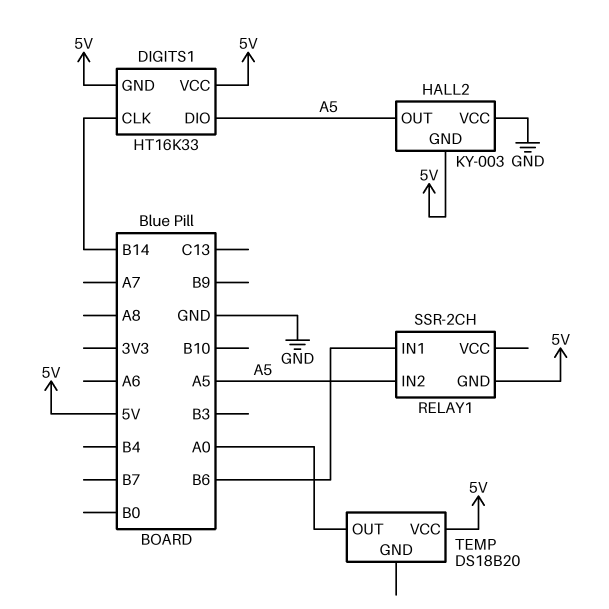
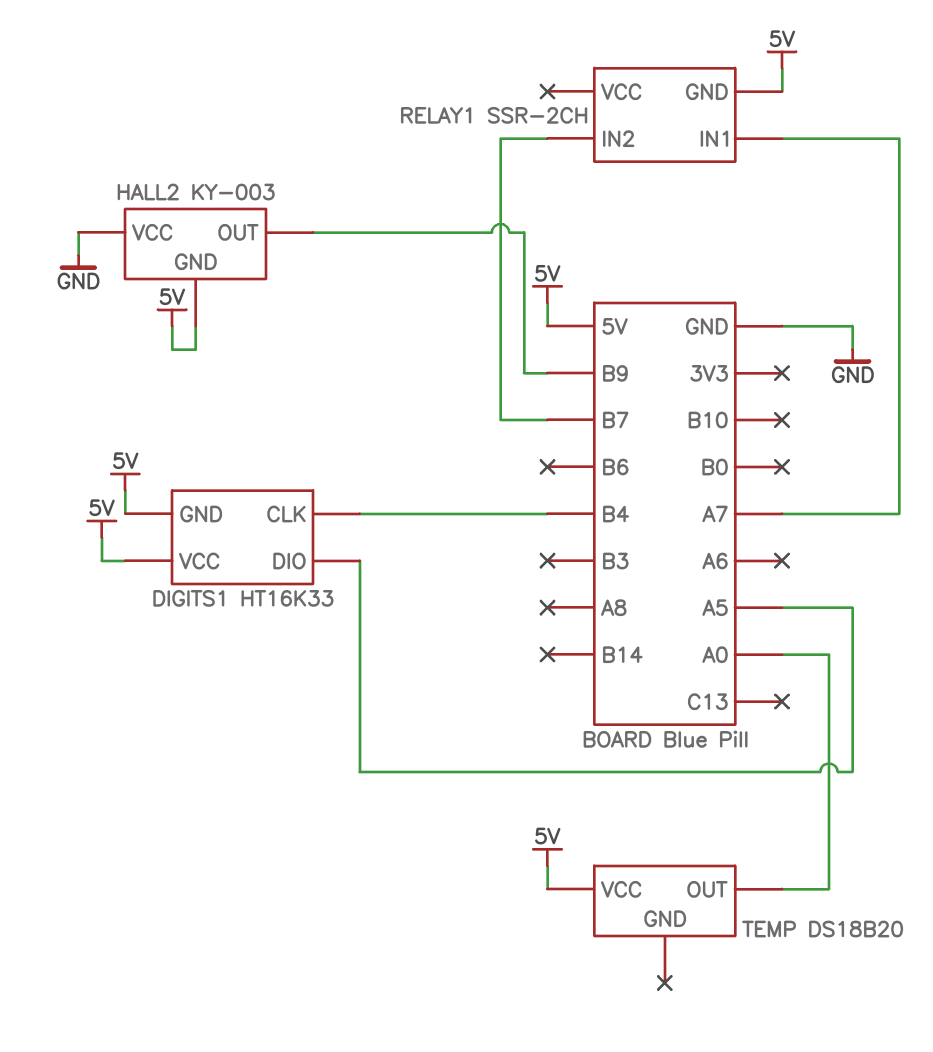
DIGITS1 pin CLK: B14 -> B4
HALL2 pin OUT: A5 -> B9
RELAY1 pin IN1: B6 -> A7
RELAY1 pin IN2: A5 -> B7

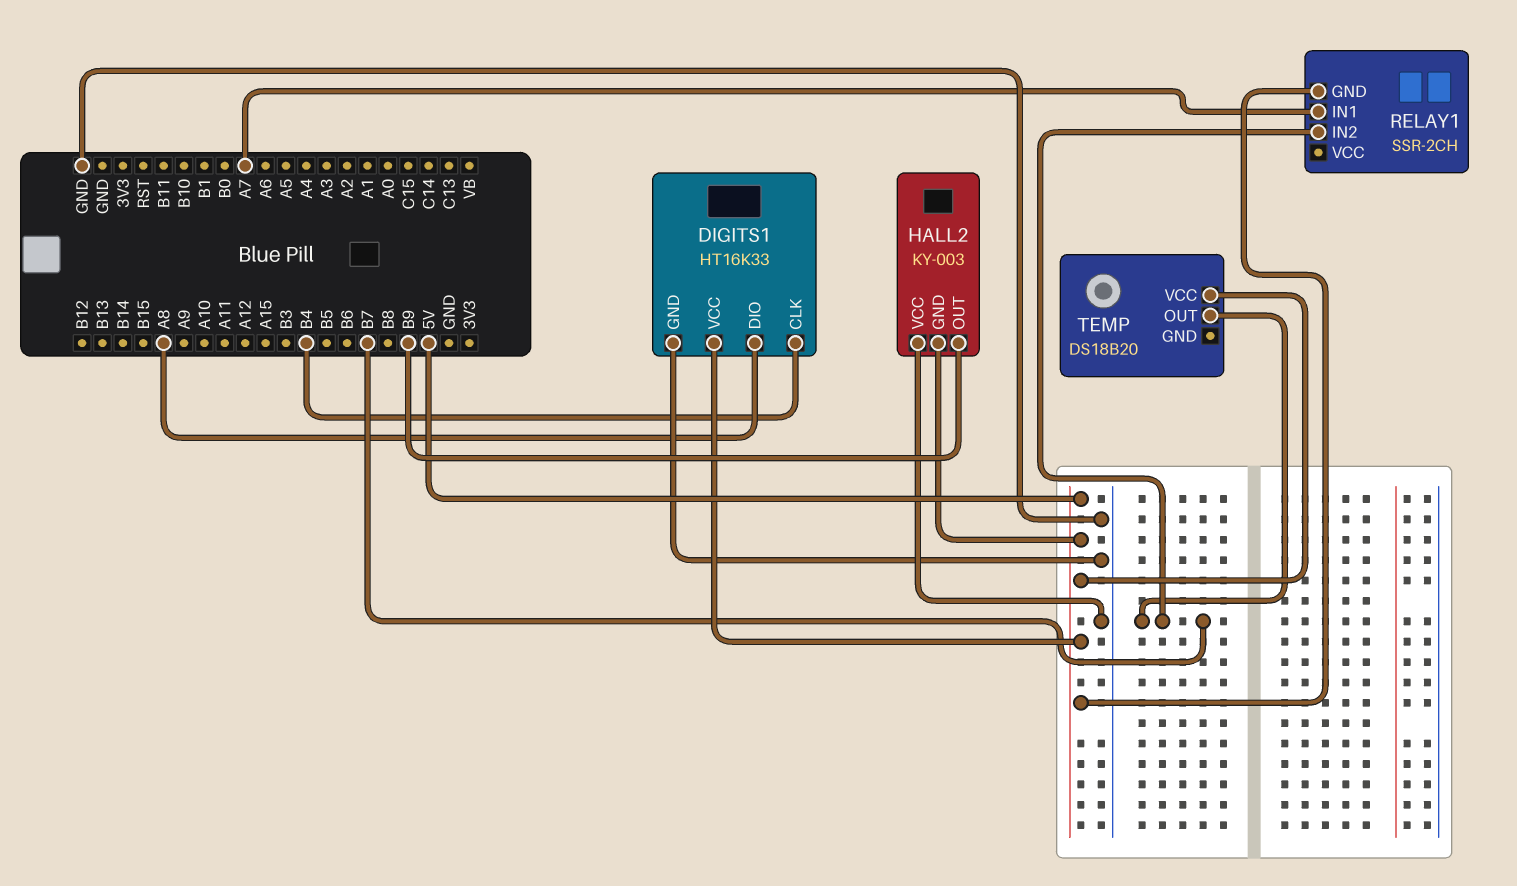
DIGITS1 pin DIO: A5 -> A8
DIGITS1 pin GND: 5V -> GND
TEMP pin OUT: A0 -> B7

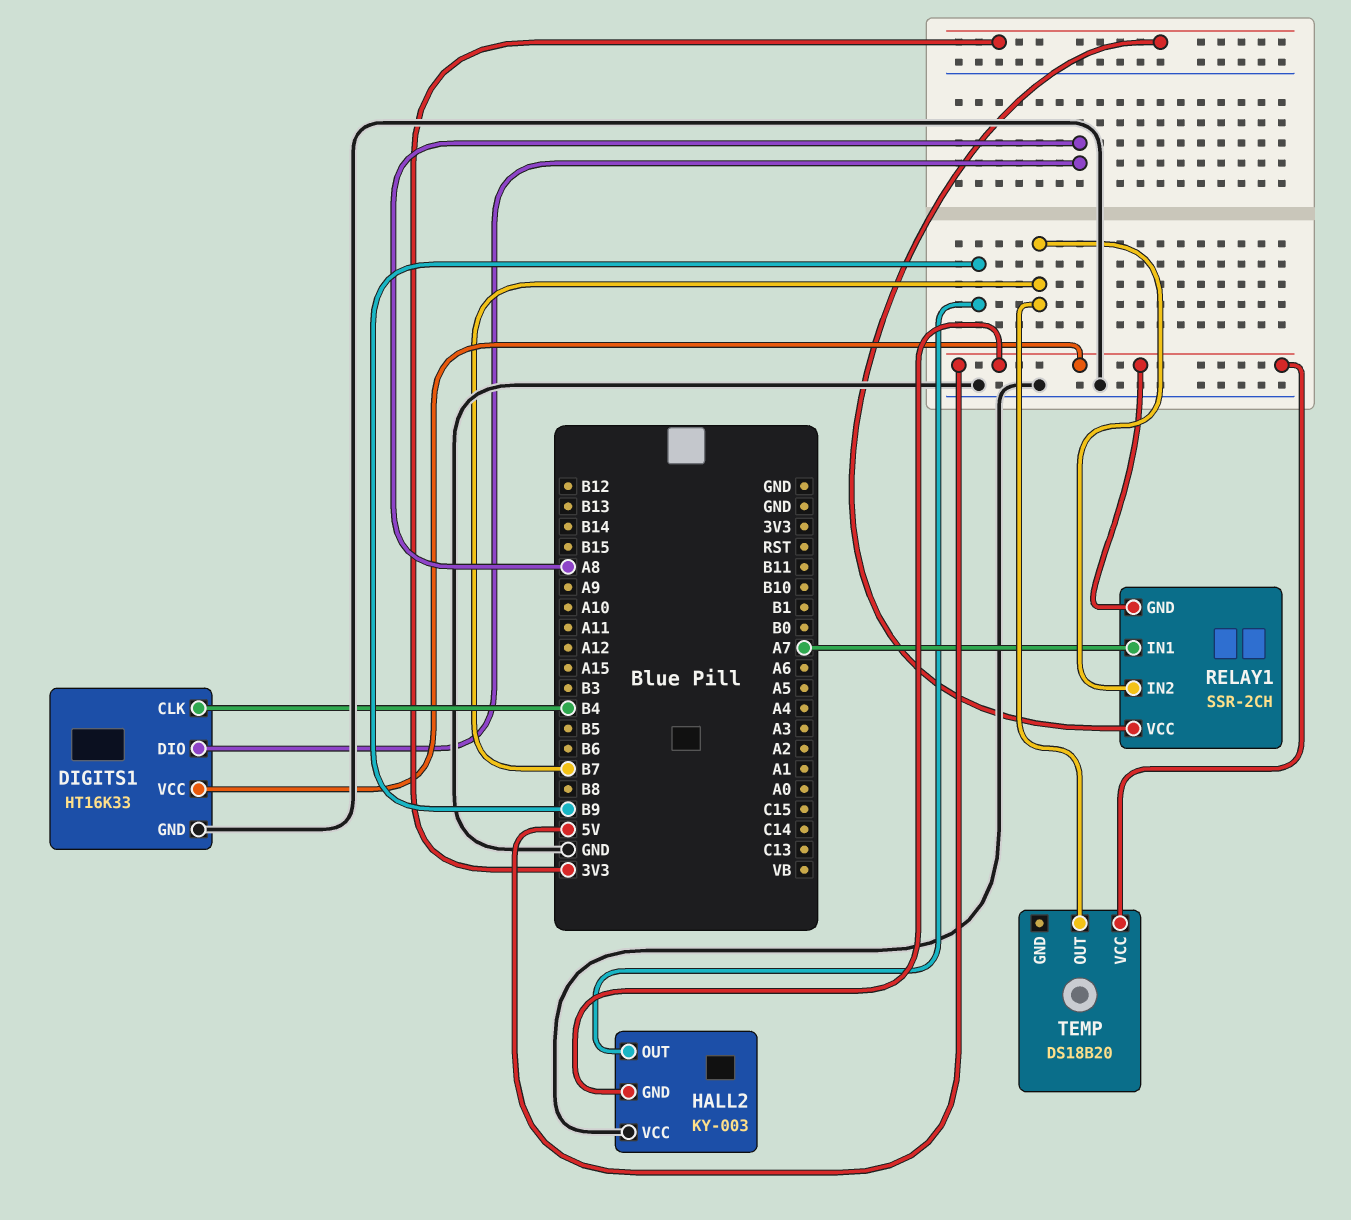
RELAY1 pin VCC: none -> 3V3

